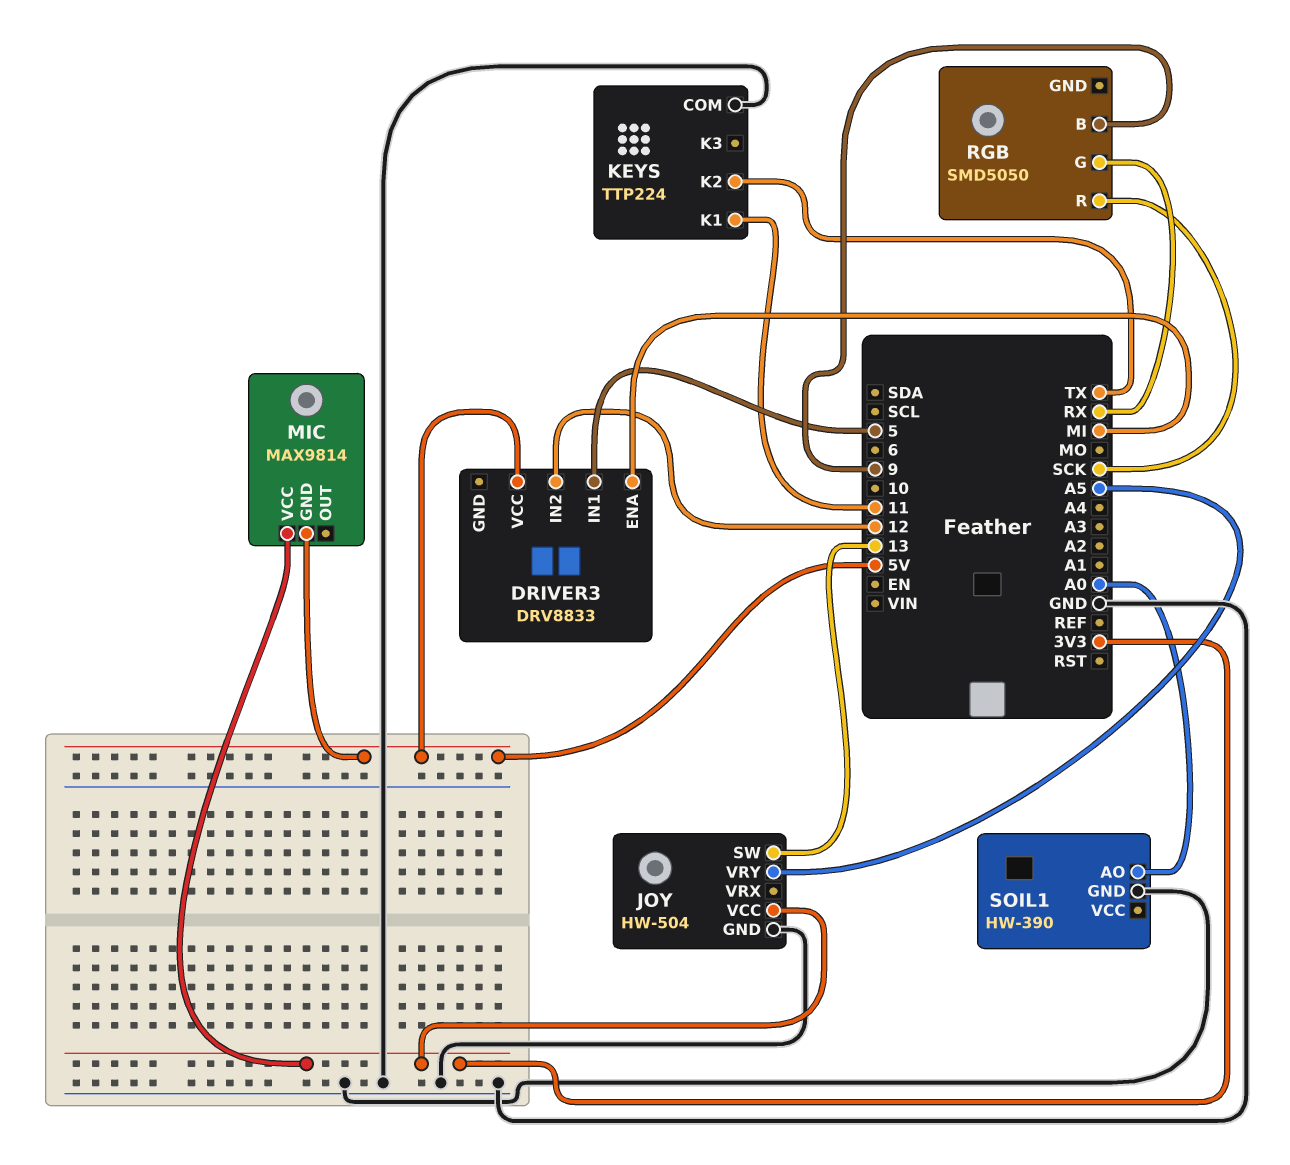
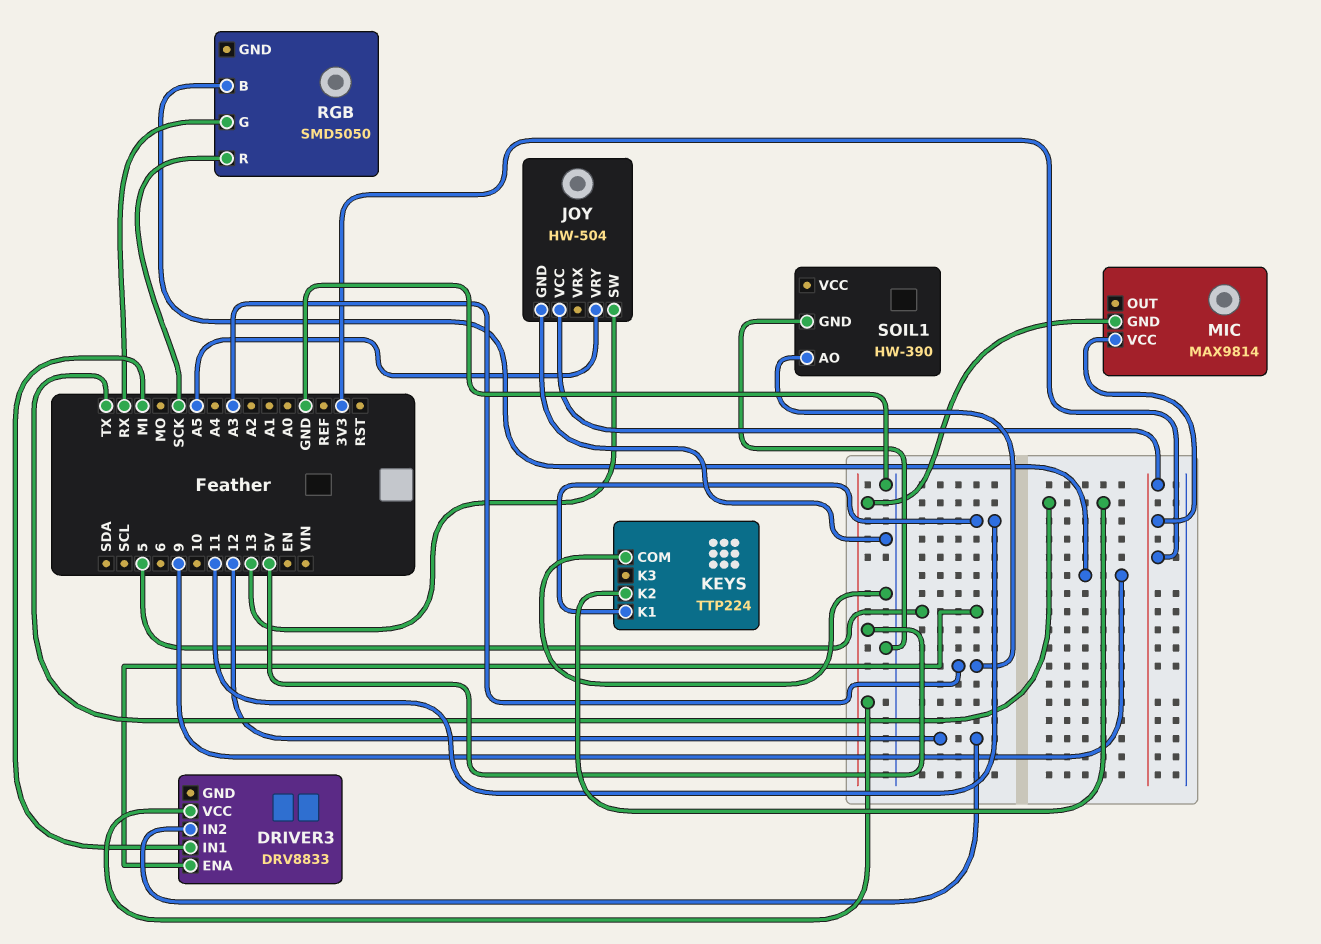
DRIVER3 pin ENA: MI -> 5
DRIVER3 pin IN1: 5 -> MI
SOIL1 pin AO: A0 -> A3

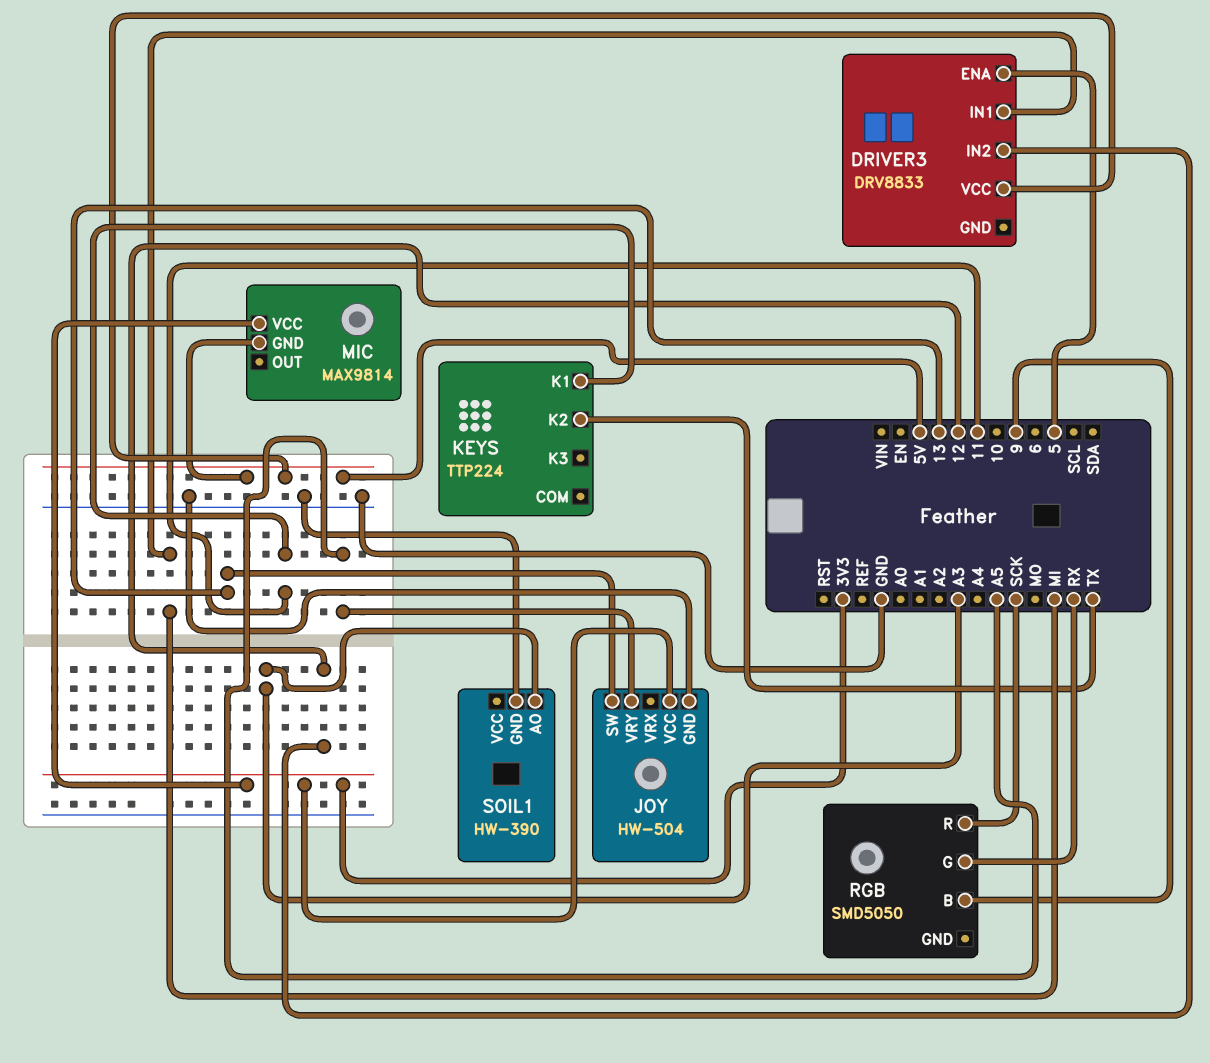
KEYS pin COM: GND -> none

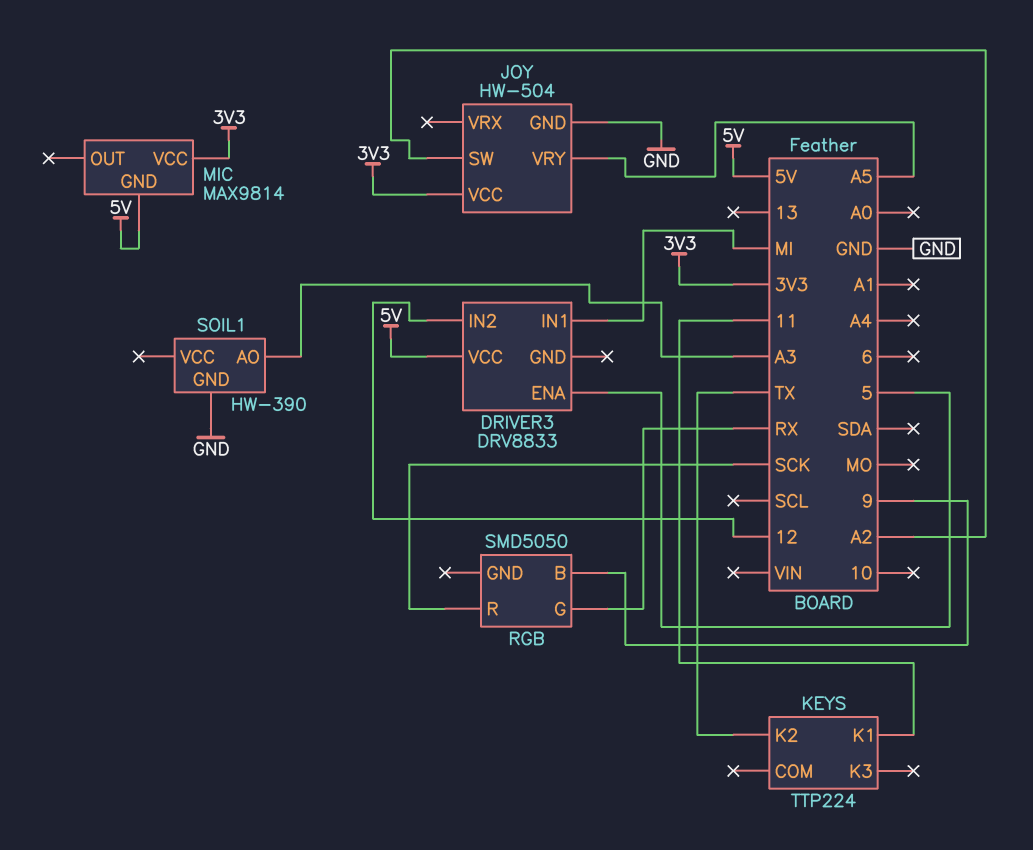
JOY pin SW: 13 -> A2

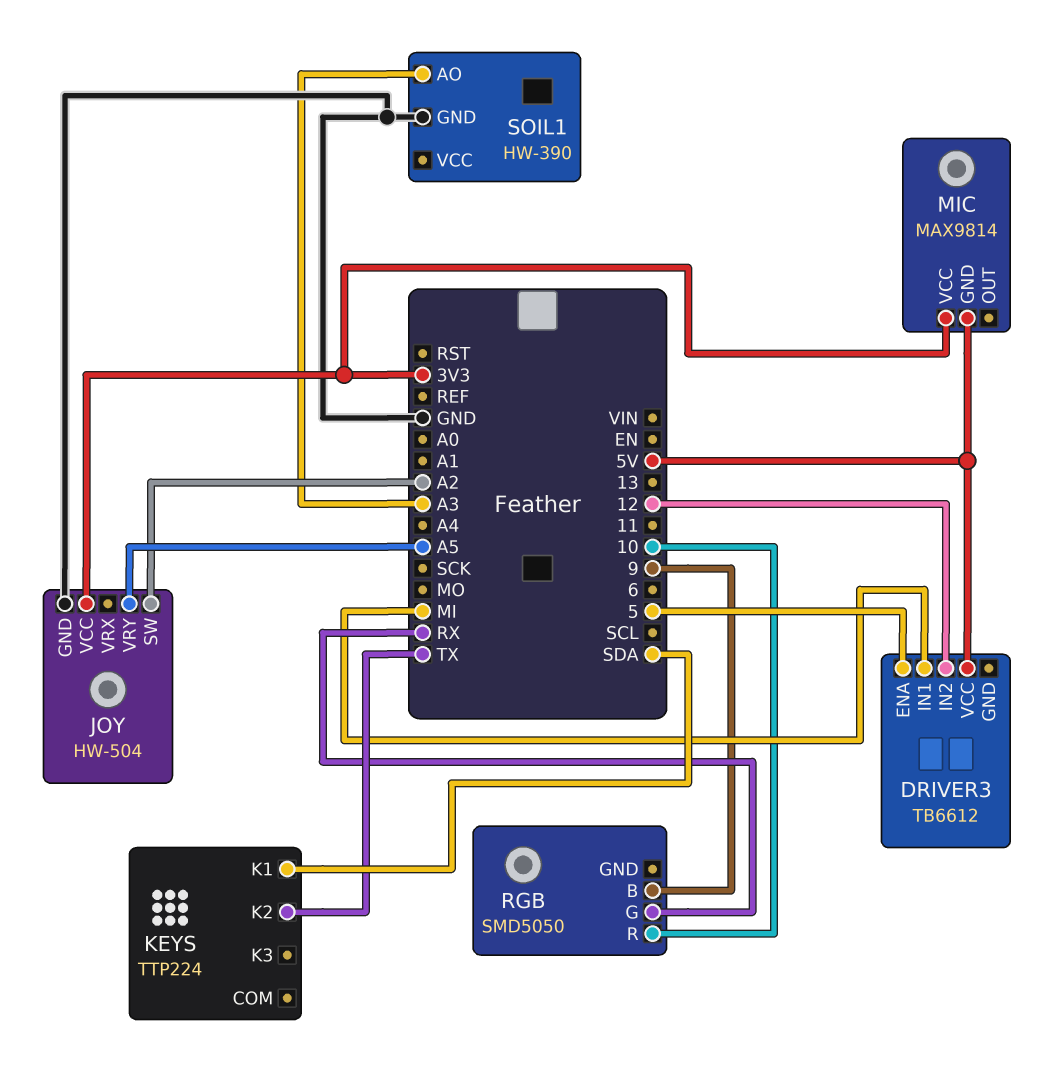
DRIVER3: DRV8833 -> TB6612
KEYS pin K1: 11 -> SDA
RGB pin R: SCK -> 10

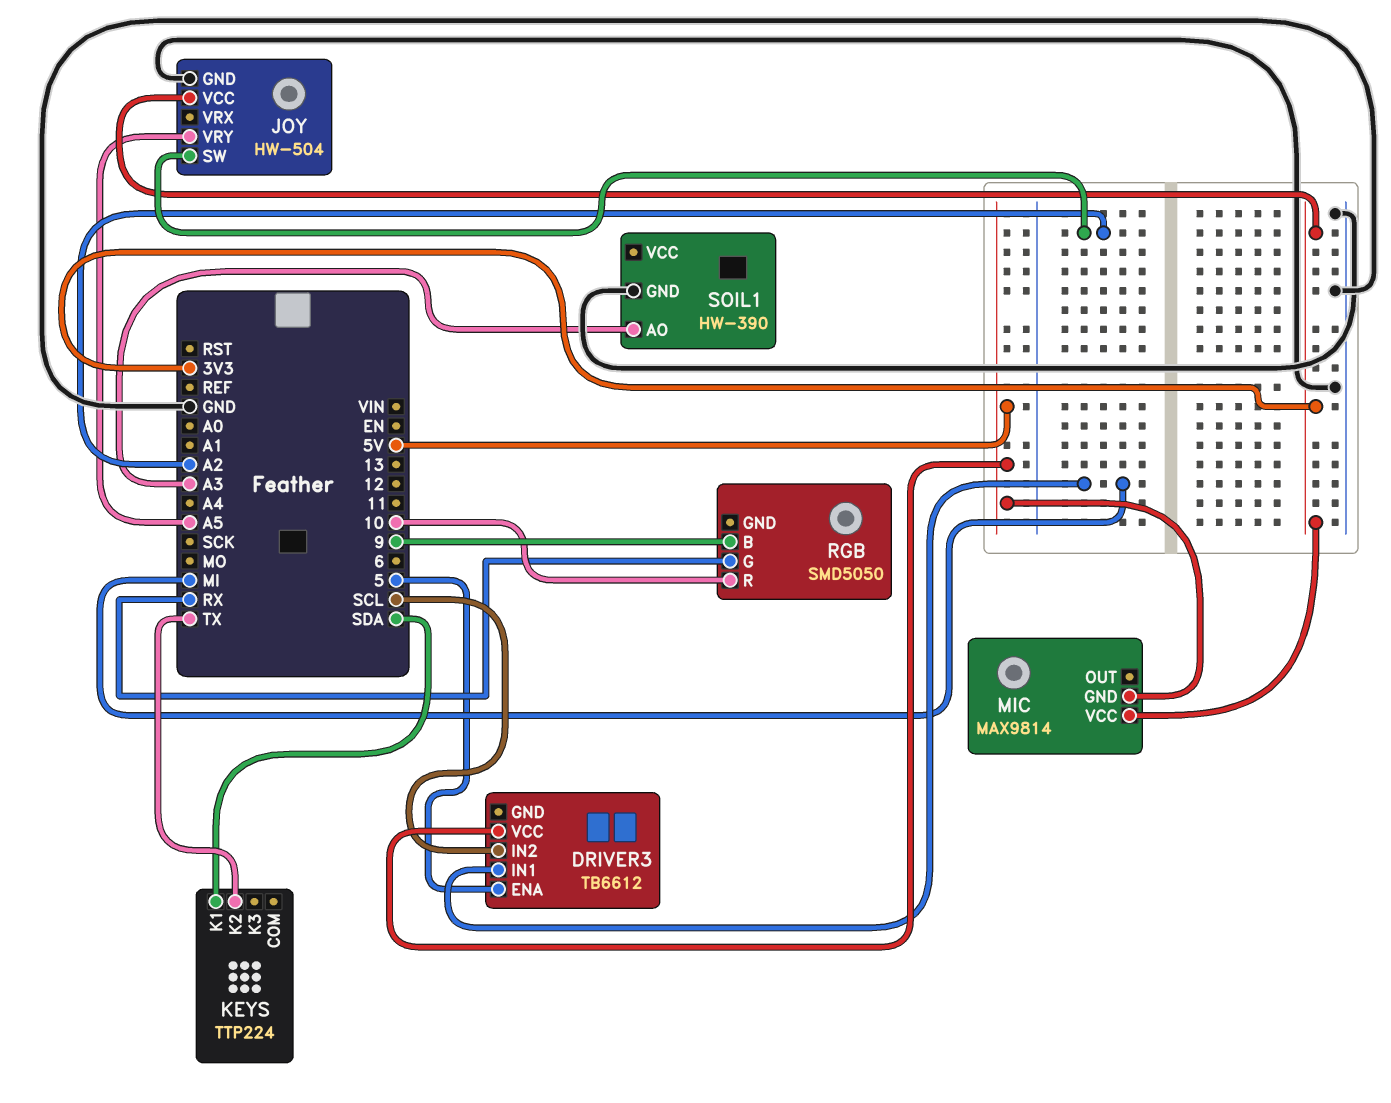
DRIVER3 pin IN2: 12 -> SCL

